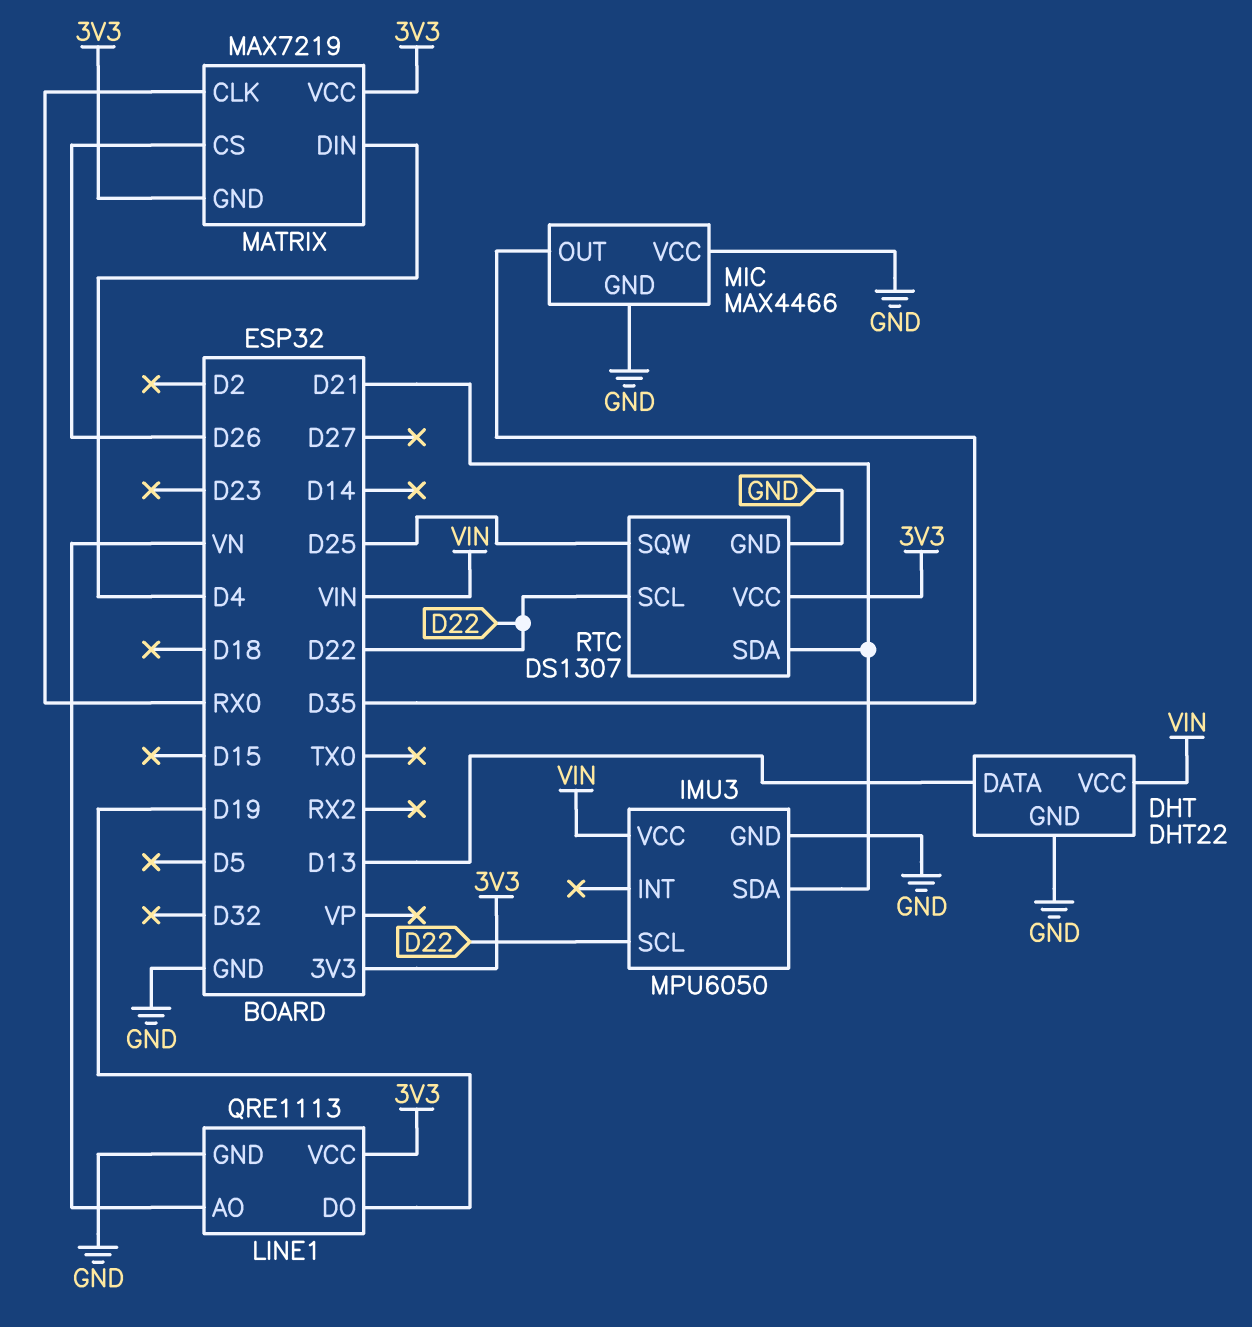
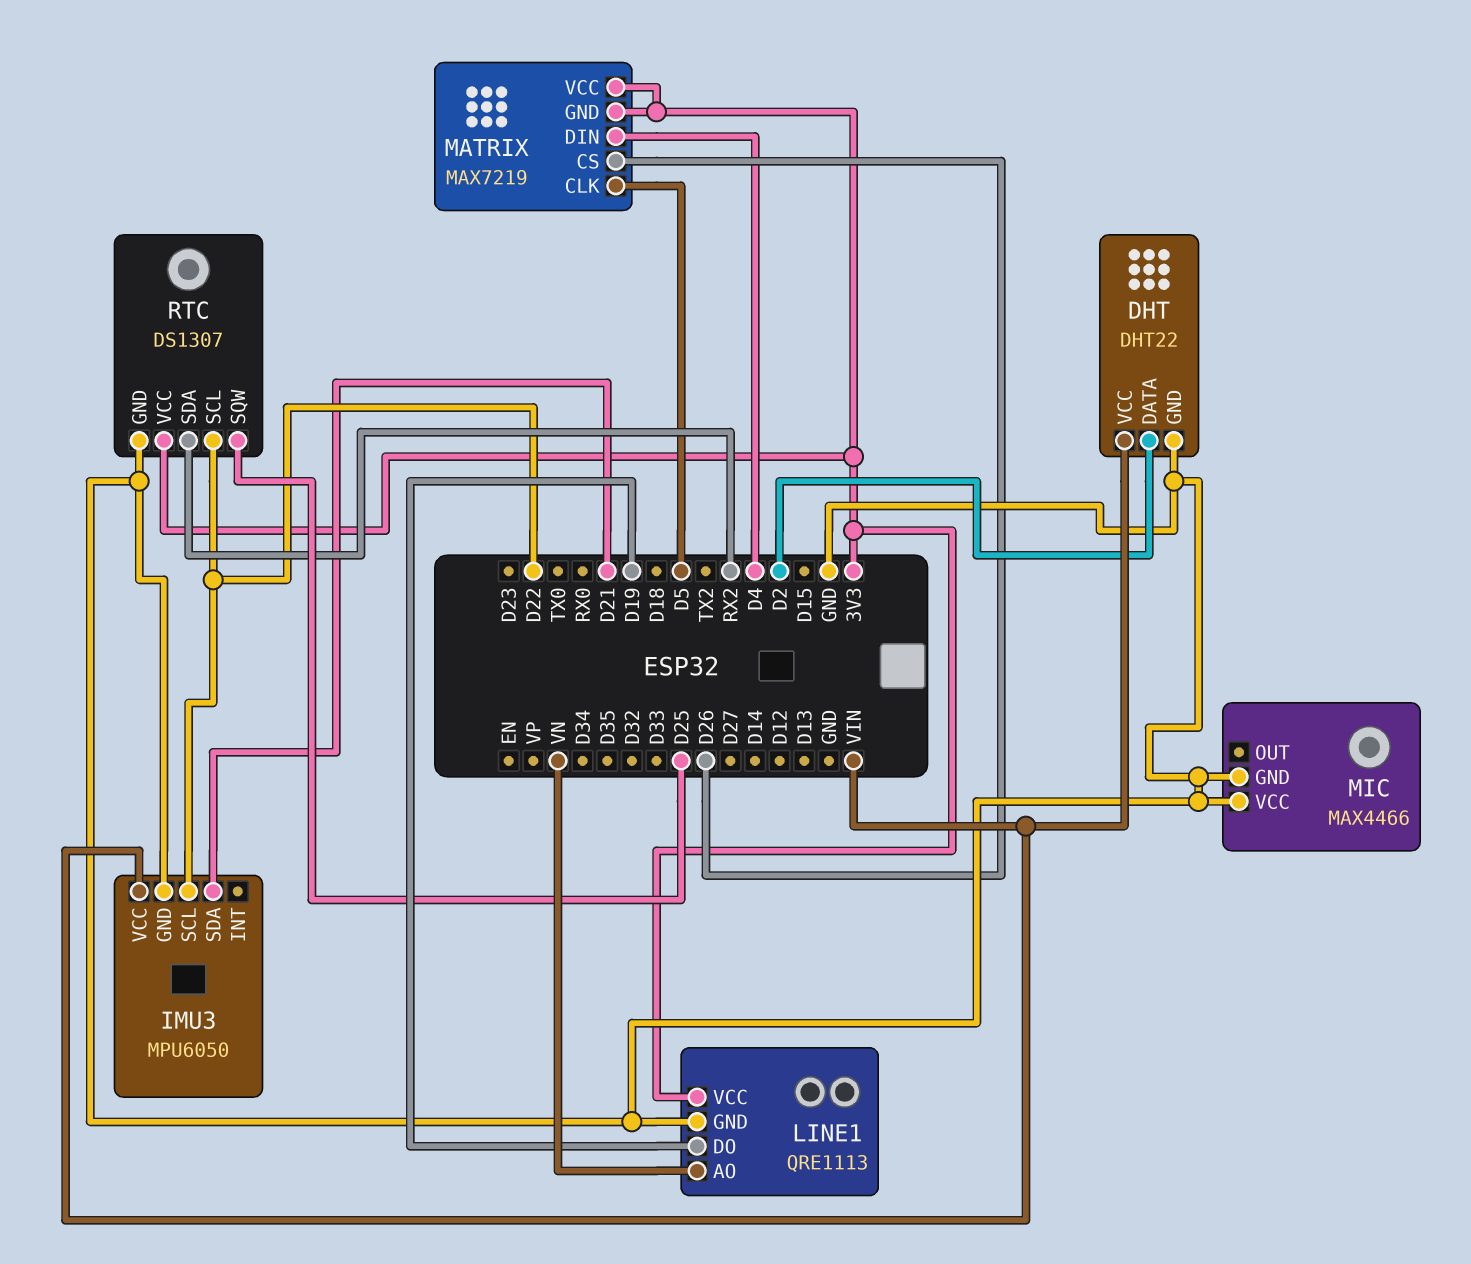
DHT pin DATA: D13 -> D2
MATRIX pin CLK: RX0 -> D5
MIC pin OUT: D35 -> none
RTC pin SDA: D21 -> RX2

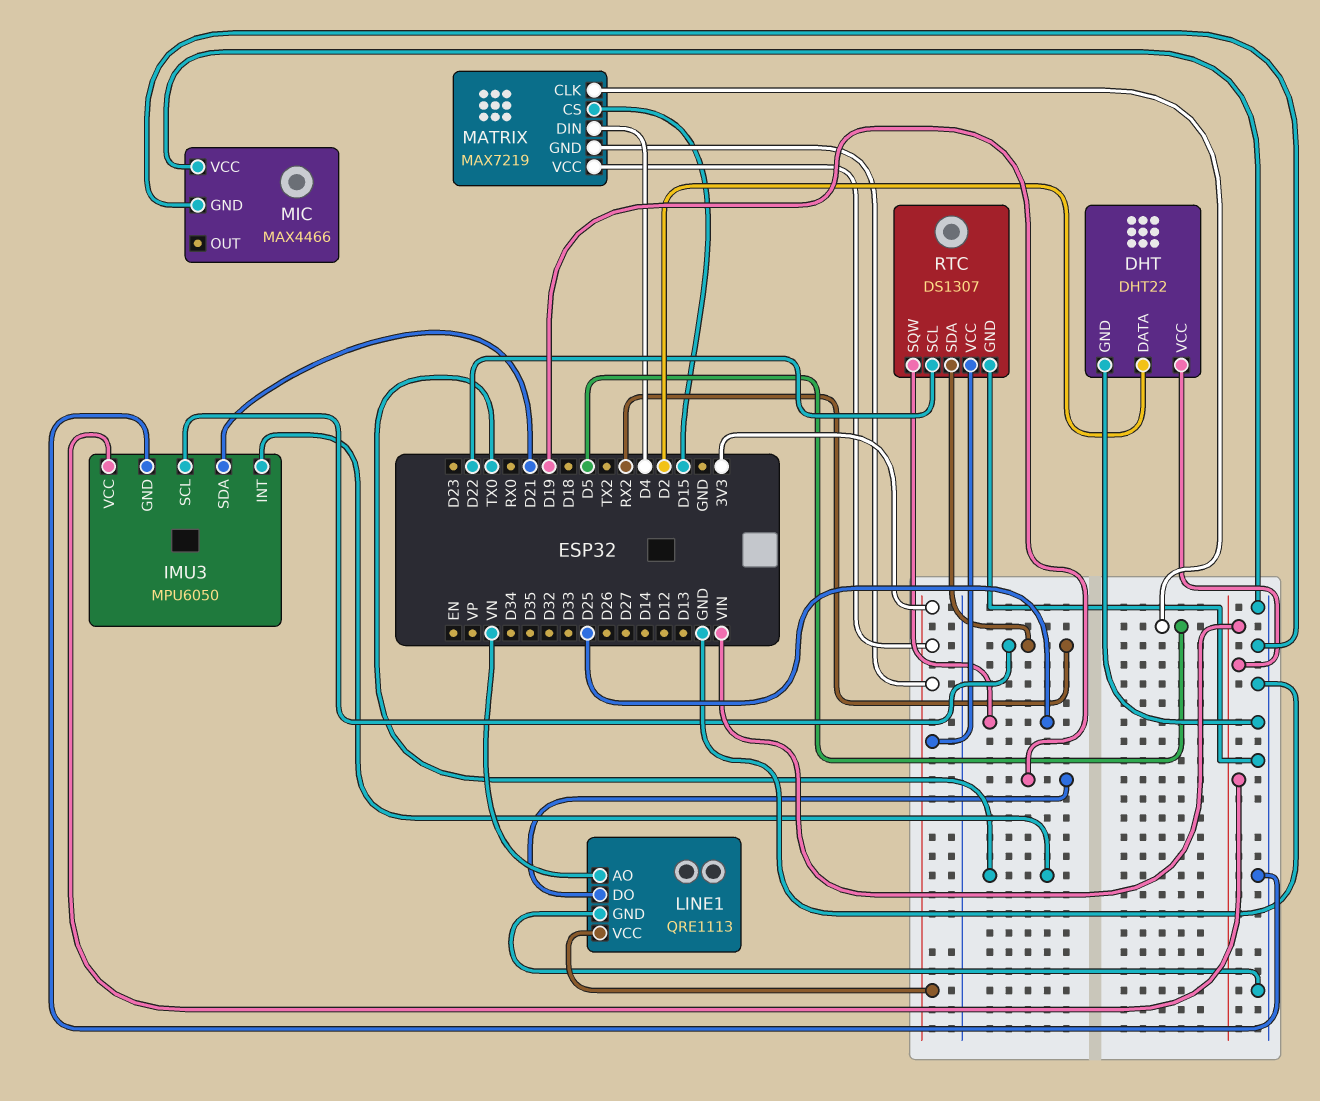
IMU3 pin INT: none -> TX0
IMU3 pin SCL: D22 -> RX2
MATRIX pin CS: D26 -> D15

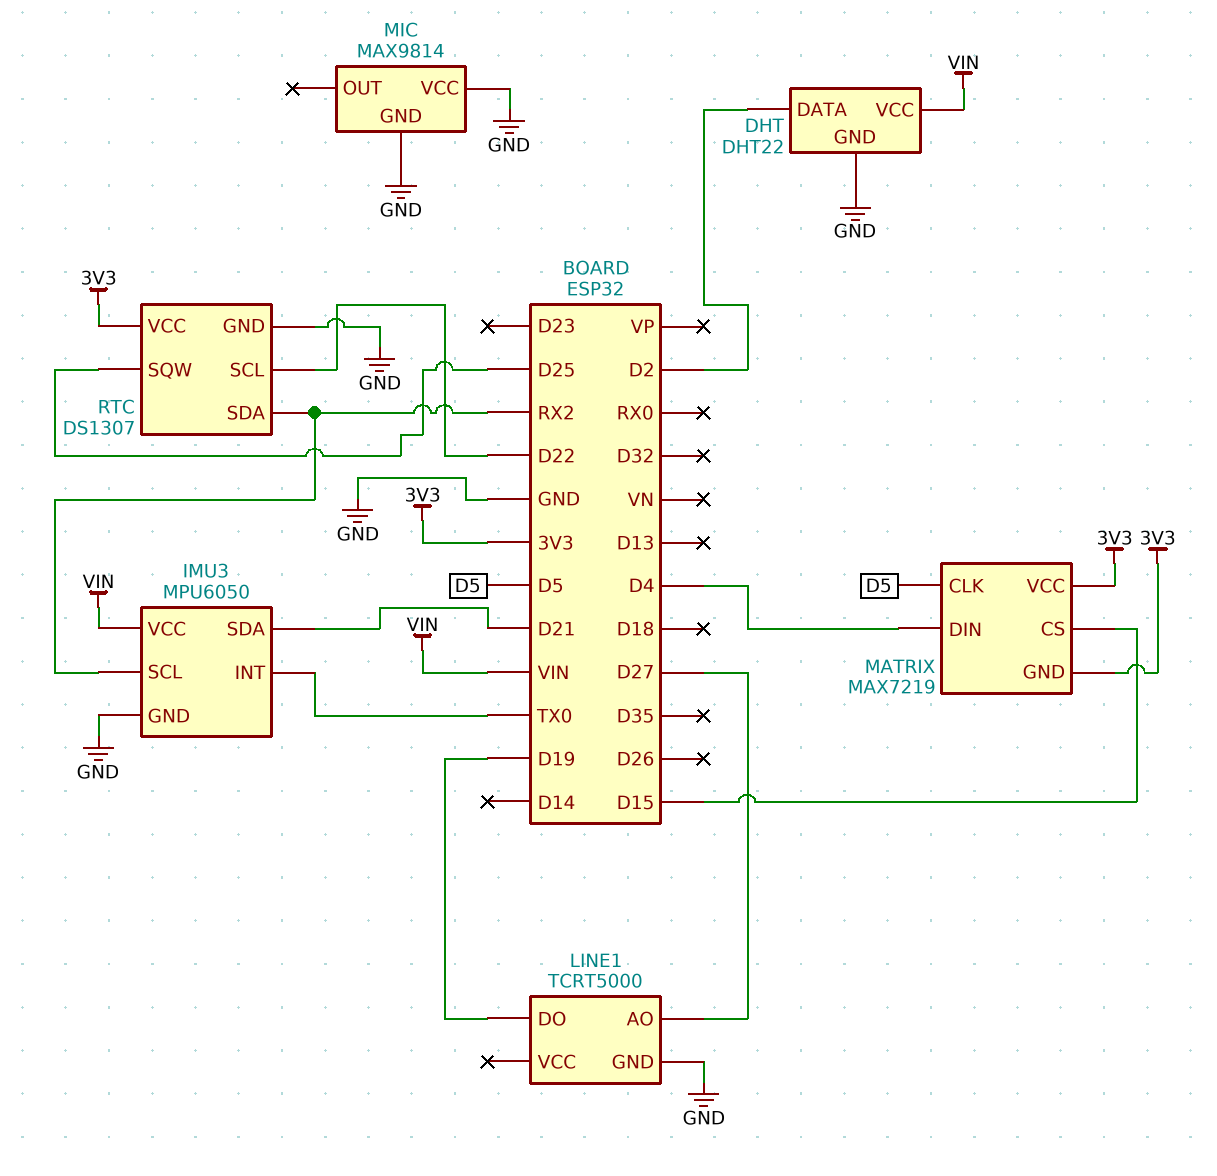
LINE1: QRE1113 -> TCRT5000
LINE1 pin AO: VN -> D27
LINE1 pin VCC: 3V3 -> none
MIC: MAX4466 -> MAX9814

